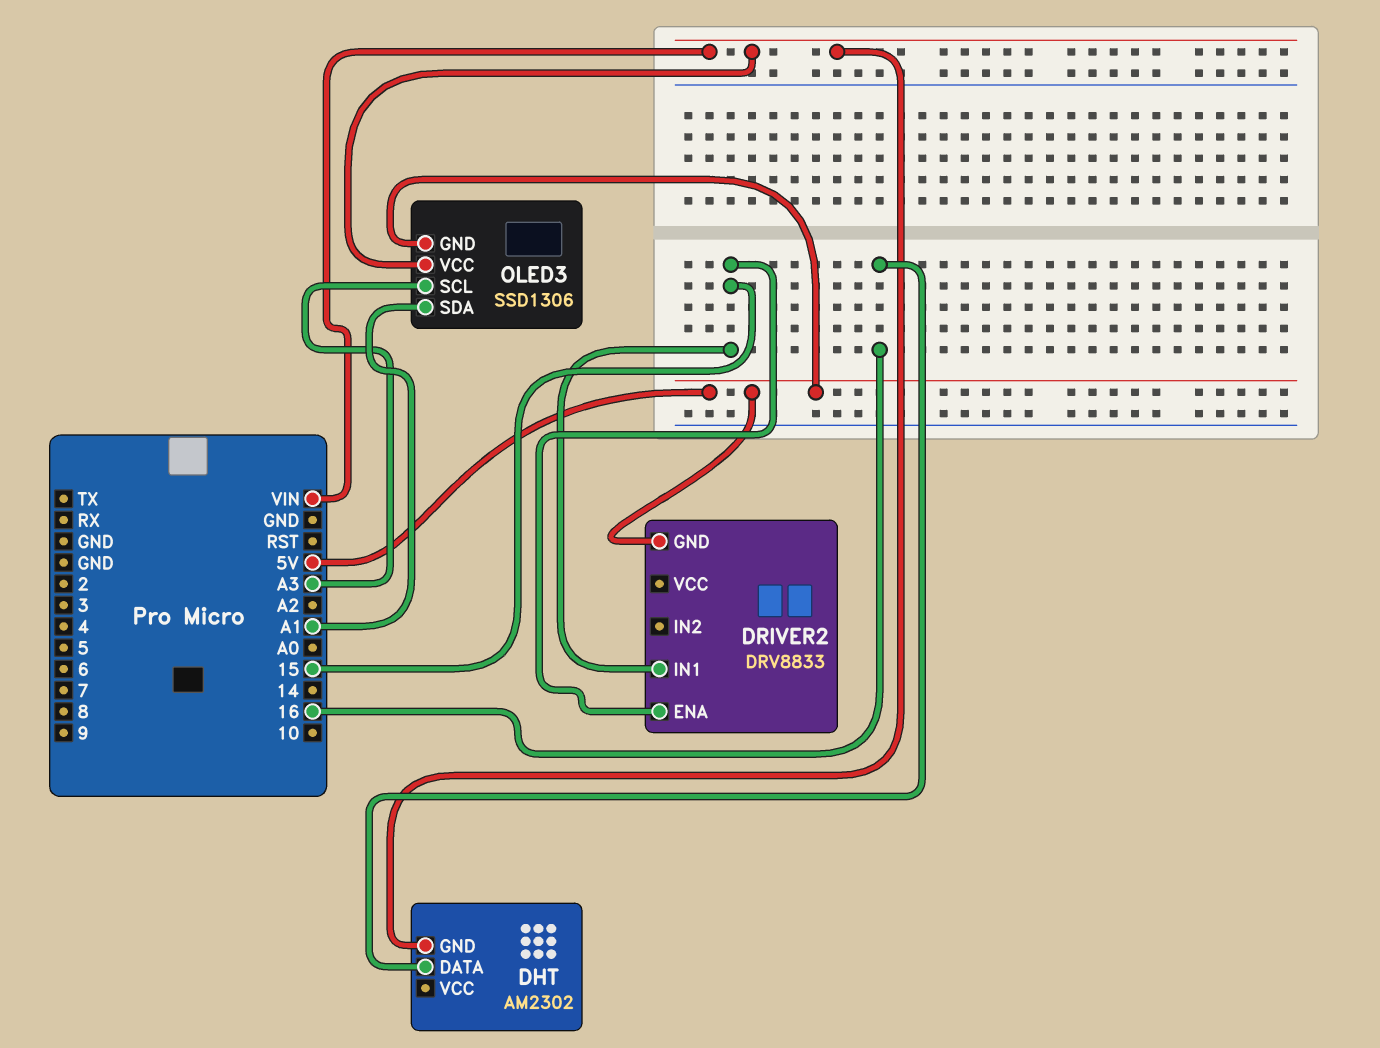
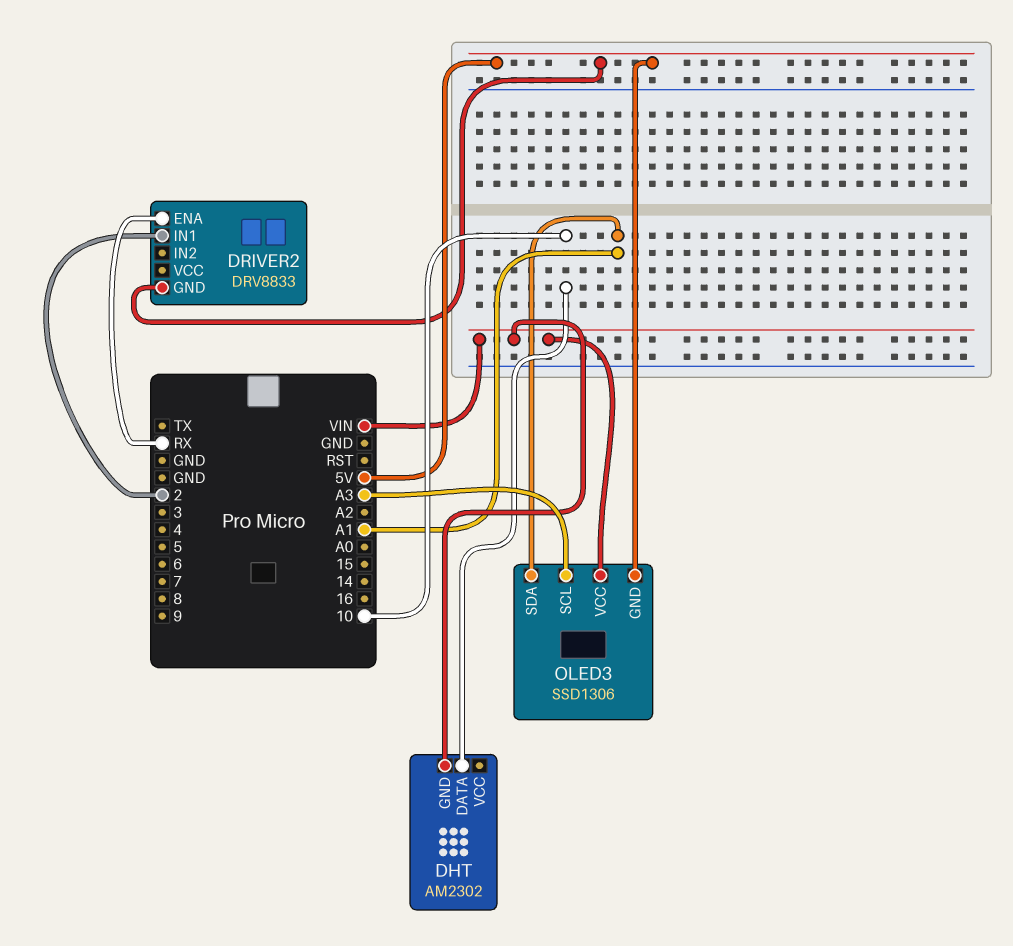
DHT pin DATA: 16 -> 10
DRIVER2 pin ENA: 15 -> RX
DRIVER2 pin IN1: 15 -> 2

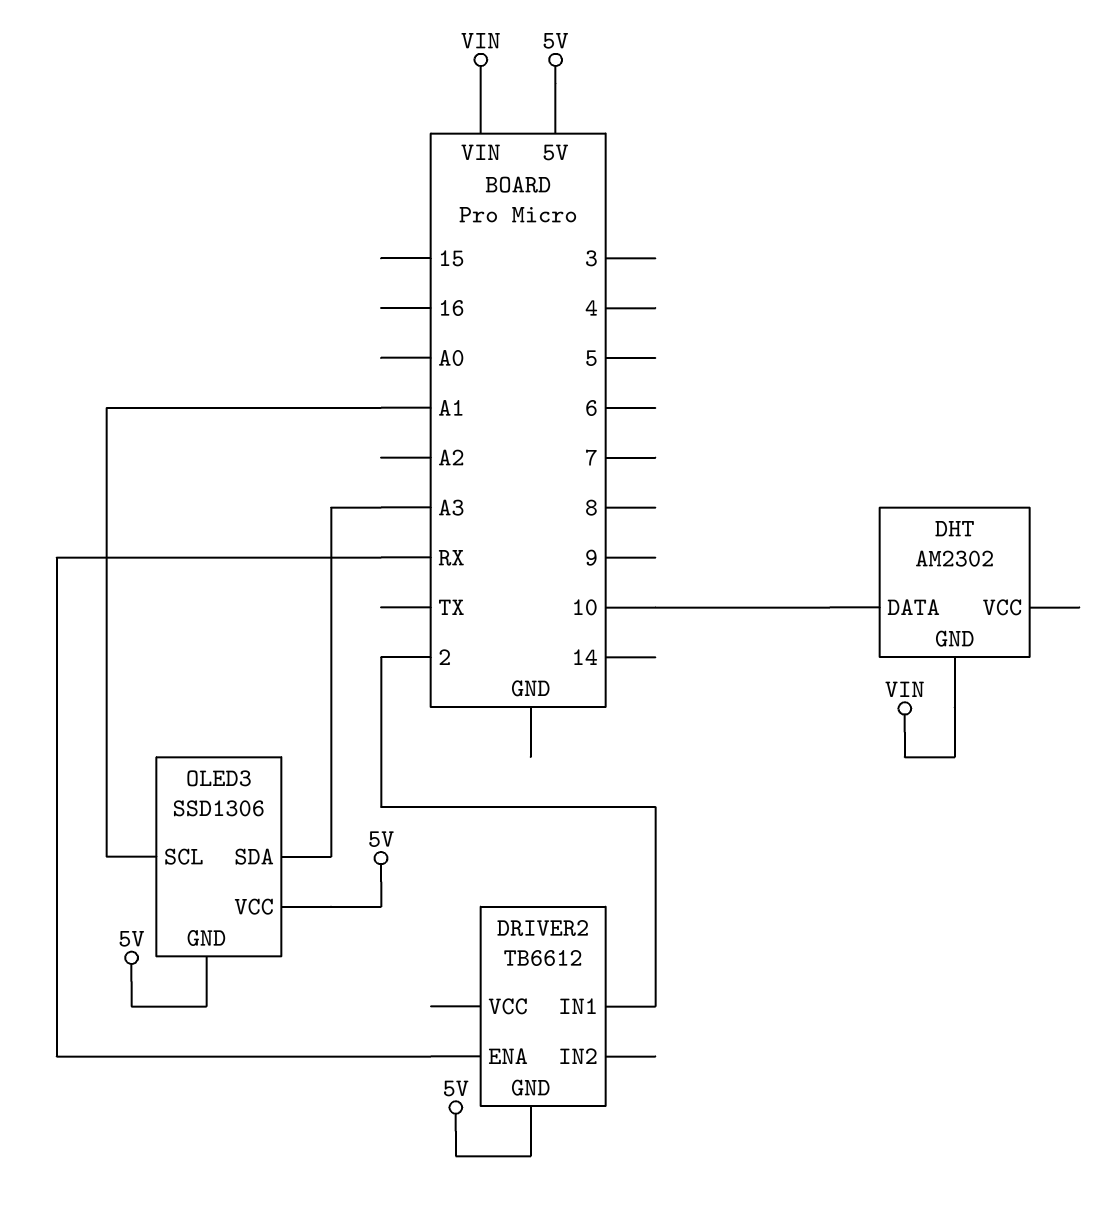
DRIVER2: DRV8833 -> TB6612
OLED3 pin SCL: A3 -> A1
OLED3 pin SDA: A1 -> A3
OLED3 pin VCC: VIN -> 5V

